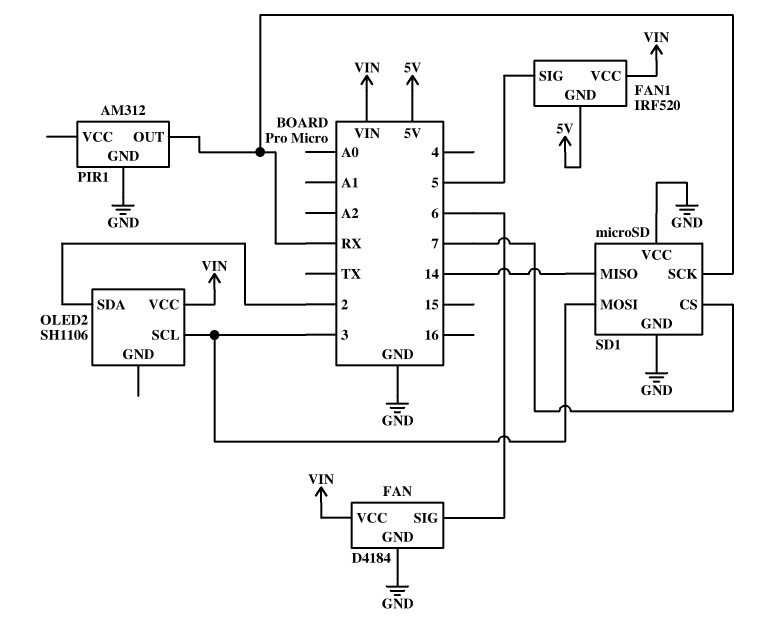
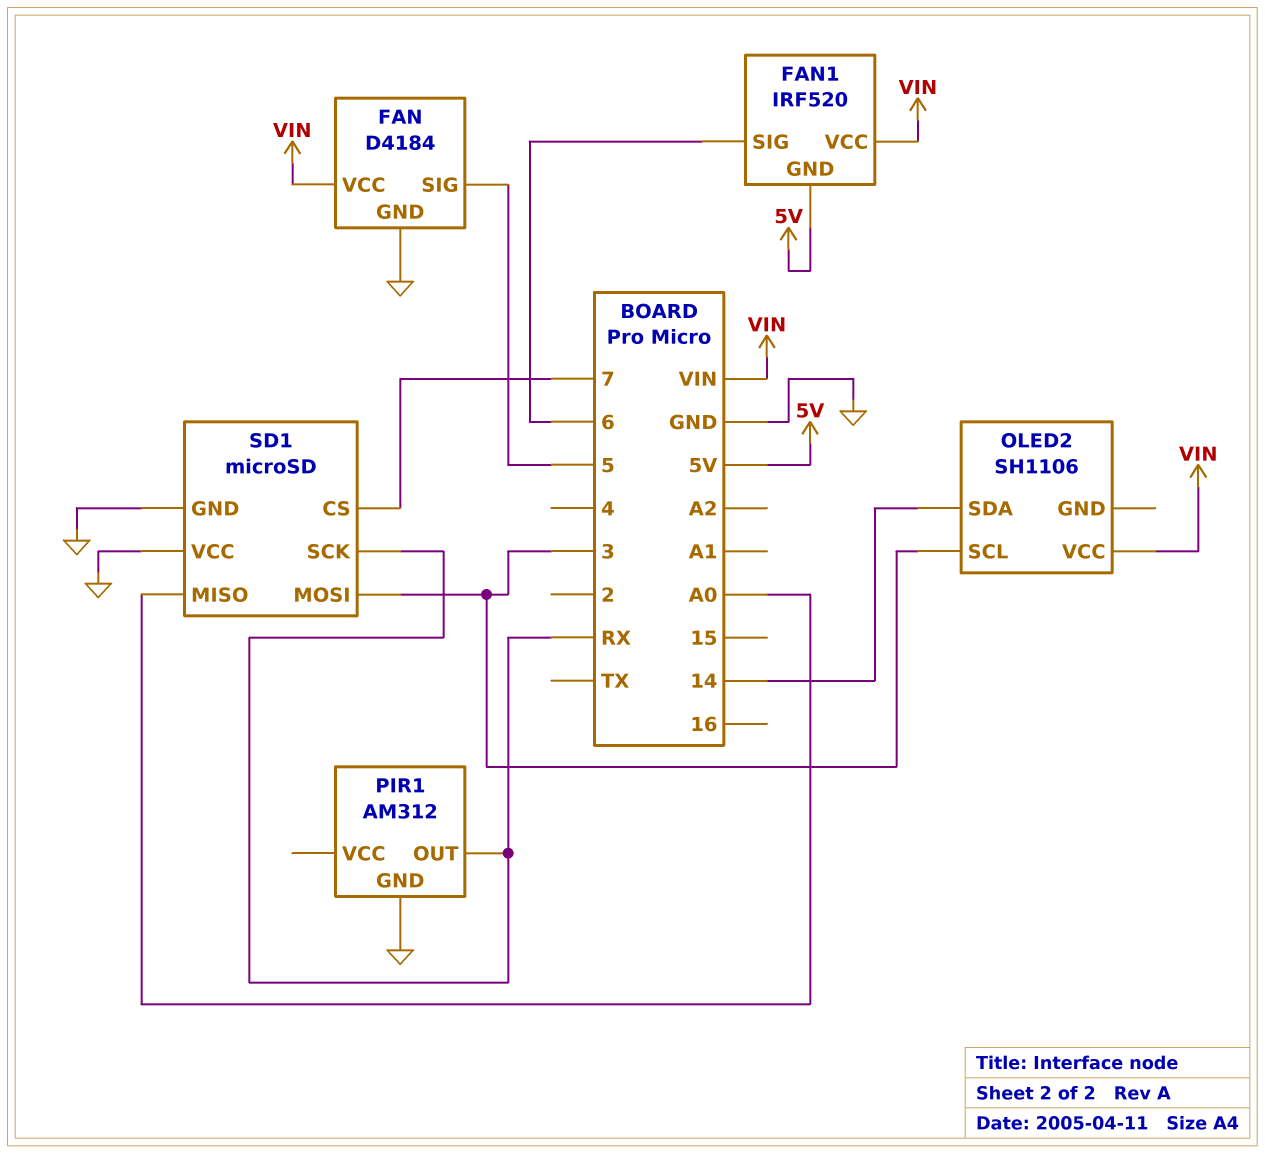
FAN pin SIG: 6 -> 5
FAN1 pin SIG: 5 -> 6
OLED2 pin SDA: 2 -> 14
SD1 pin MISO: 14 -> A0

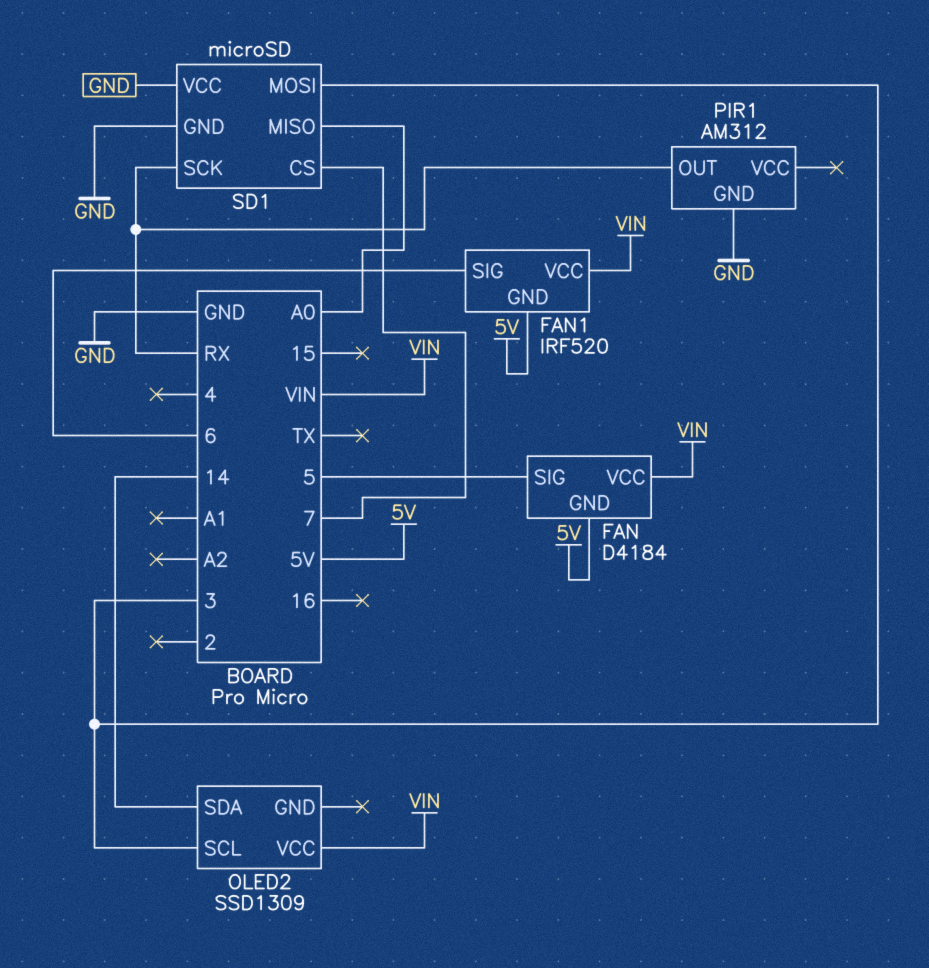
FAN pin GND: GND -> 5V
OLED2: SH1106 -> SSD1309

